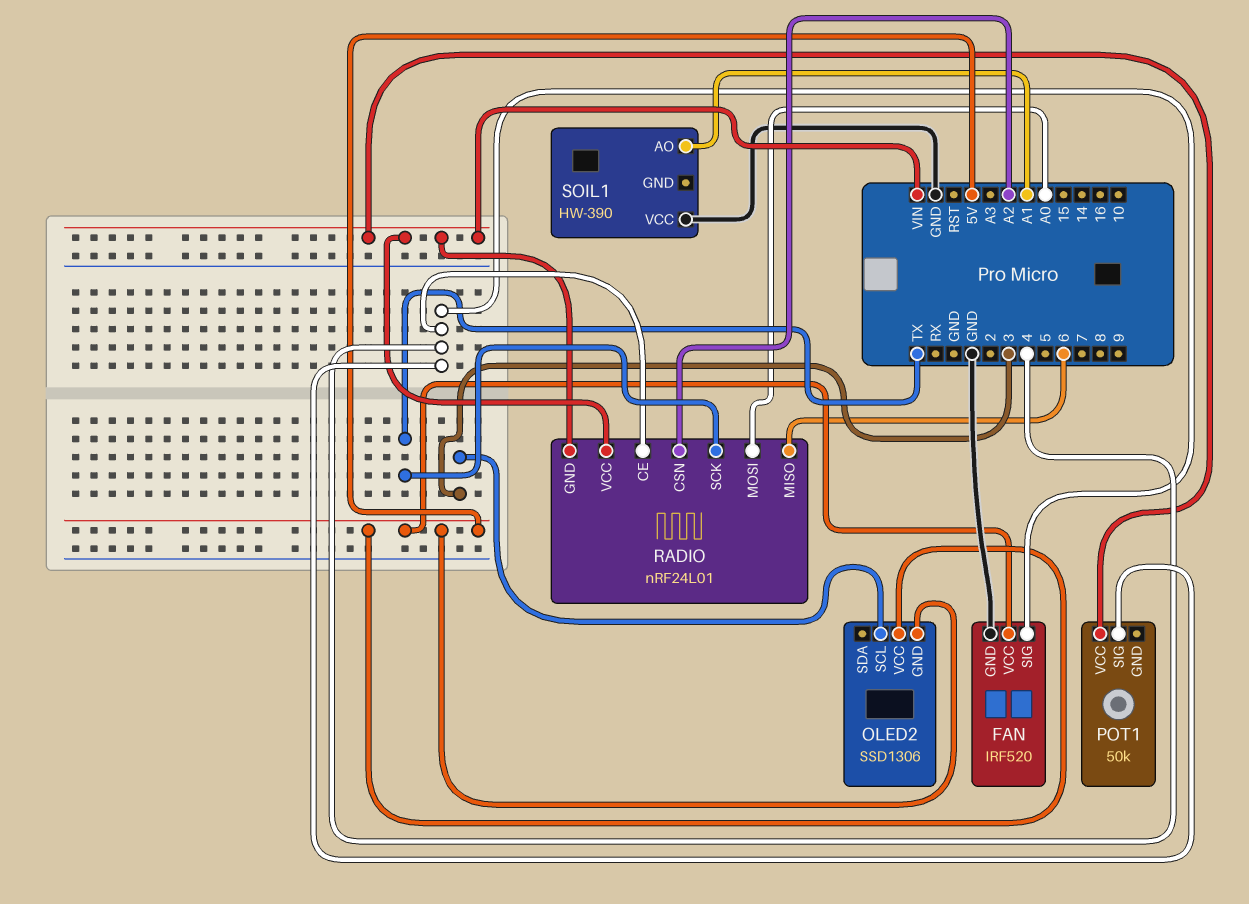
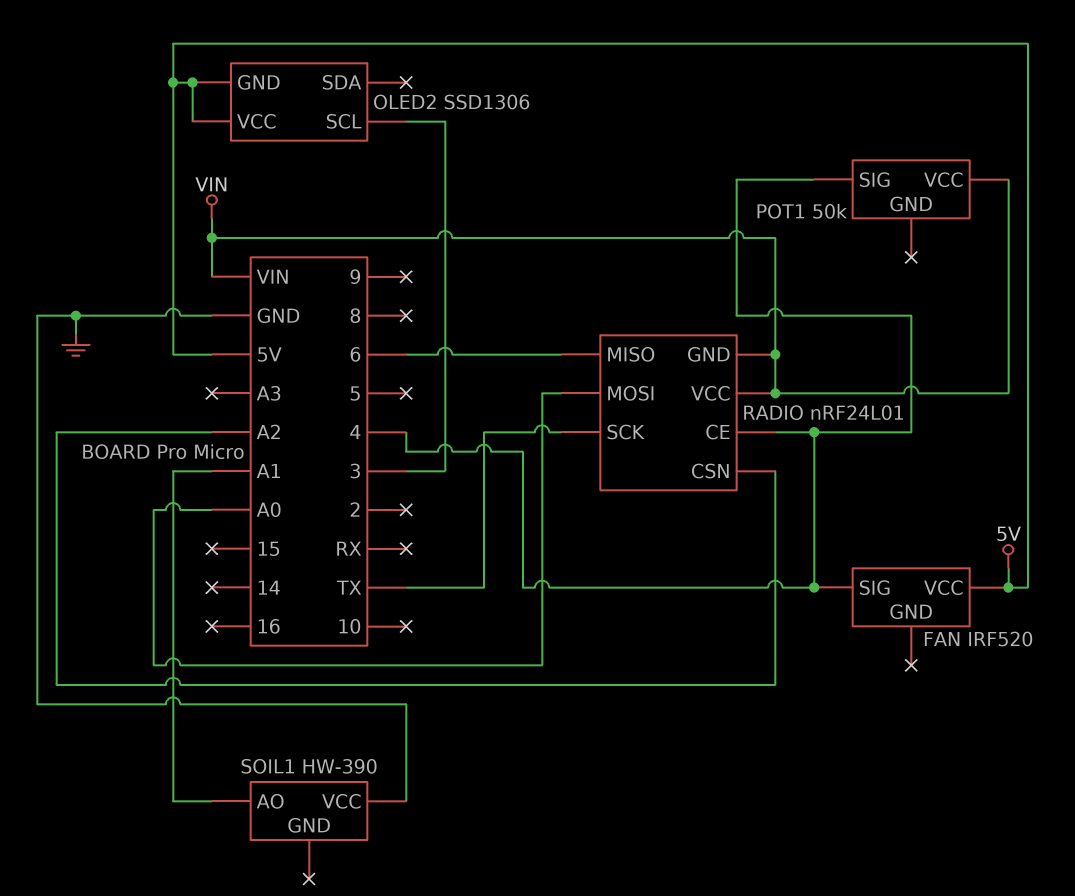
FAN pin GND: GND -> none

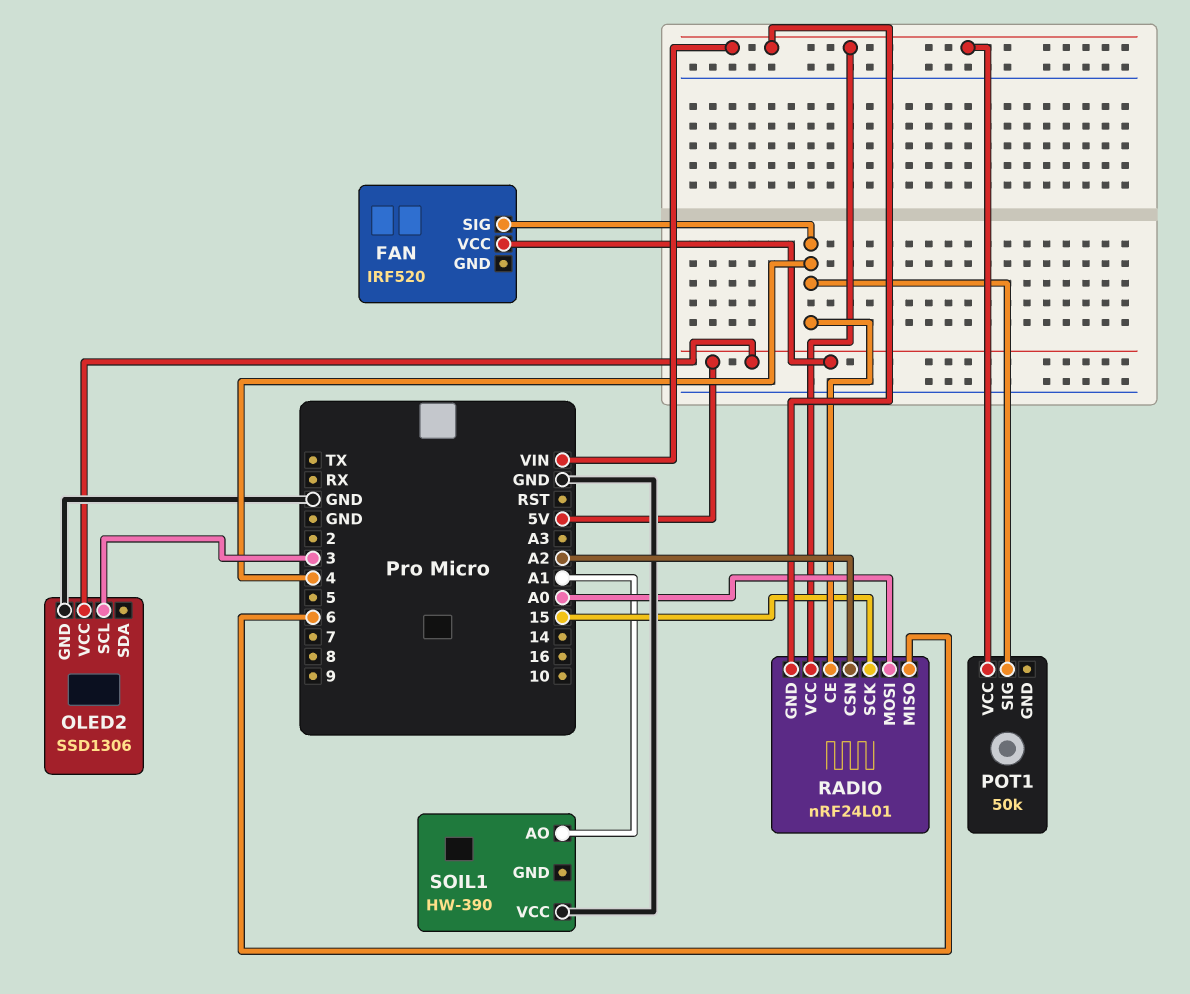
OLED2 pin GND: 5V -> GND
RADIO pin SCK: TX -> 15

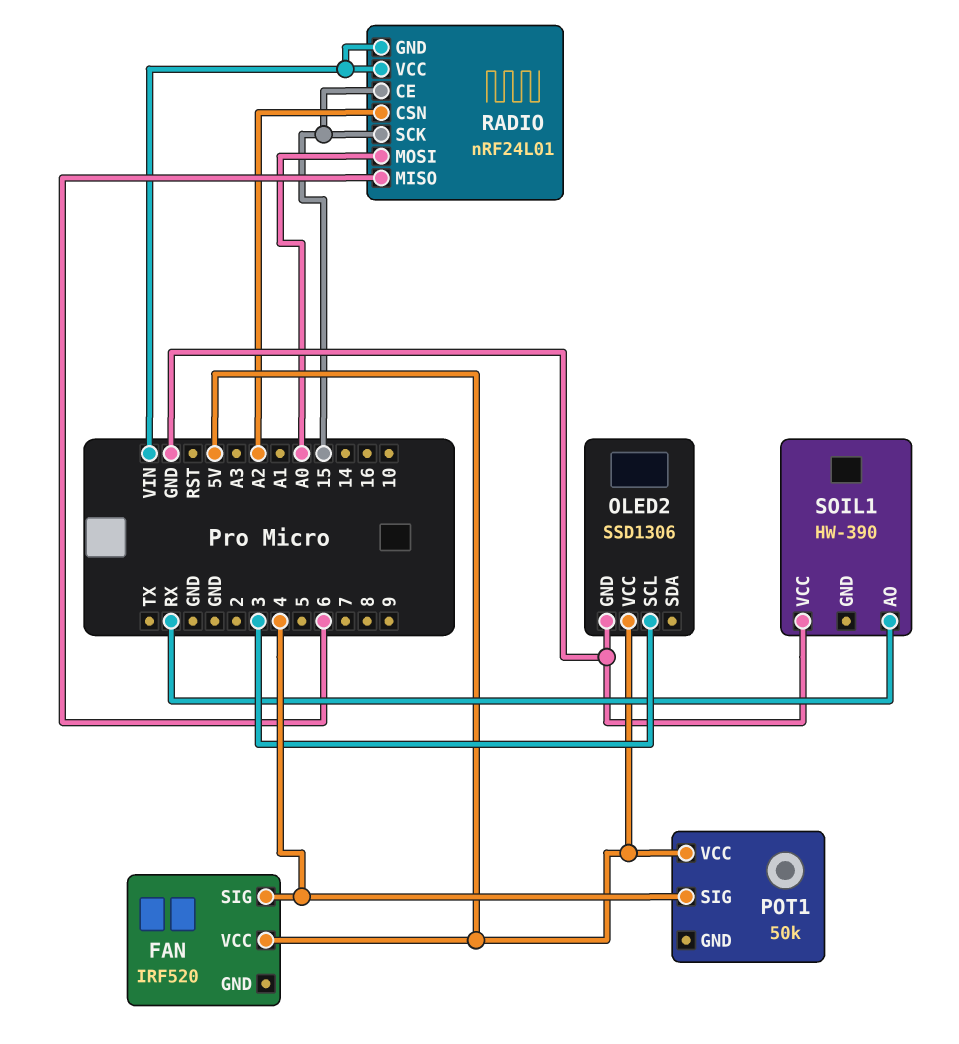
POT1 pin VCC: VIN -> 5V
RADIO pin CE: 4 -> 15
SOIL1 pin AO: A1 -> RX

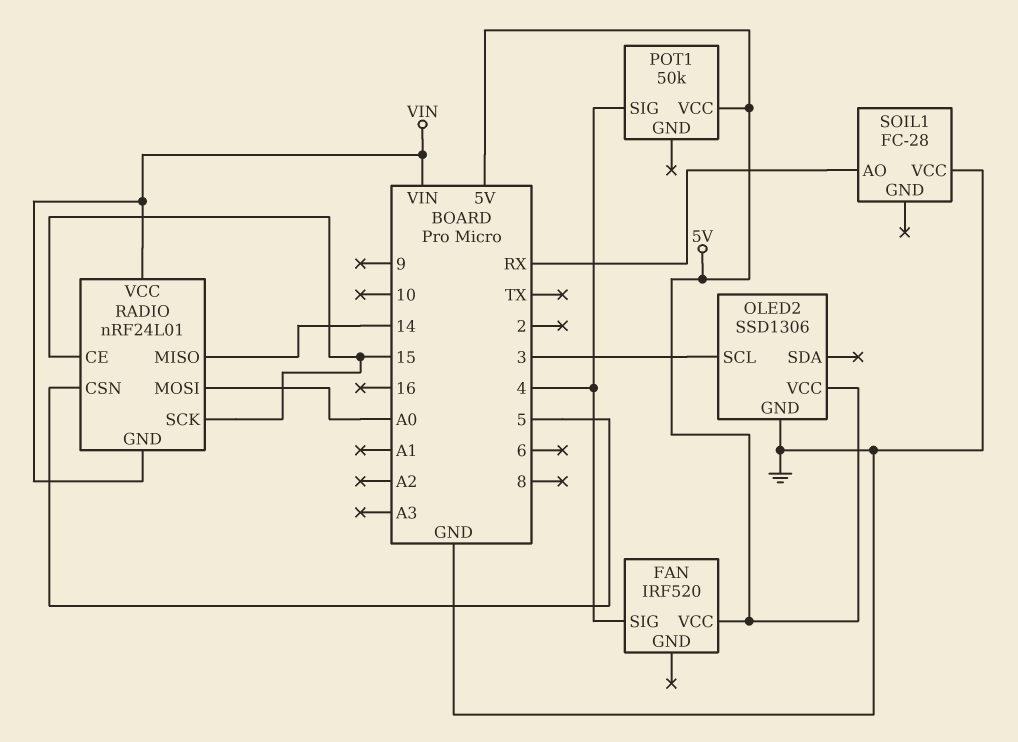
RADIO pin CSN: A2 -> 5
RADIO pin MISO: 6 -> 14
SOIL1: HW-390 -> FC-28

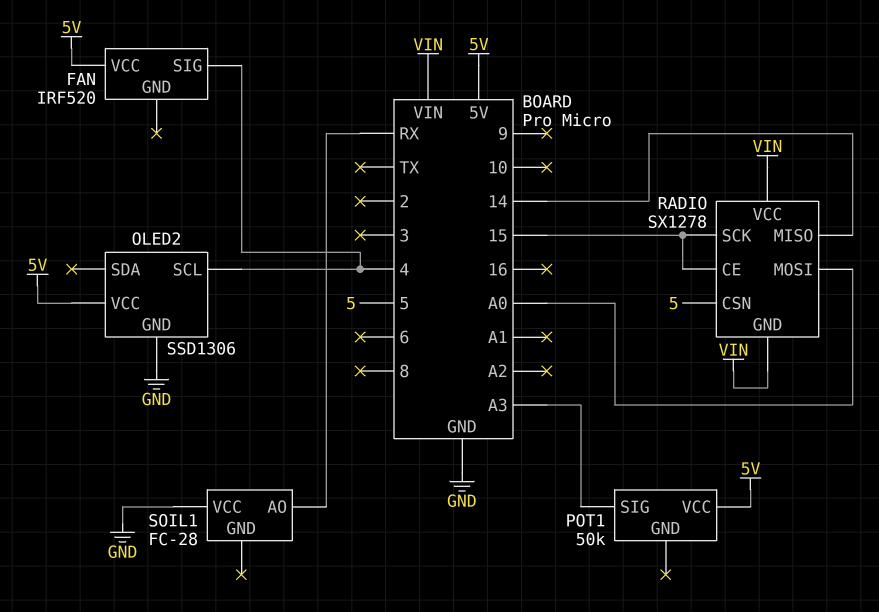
OLED2 pin SCL: 3 -> 4
POT1 pin SIG: 4 -> A3
RADIO: nRF24L01 -> SX1278

